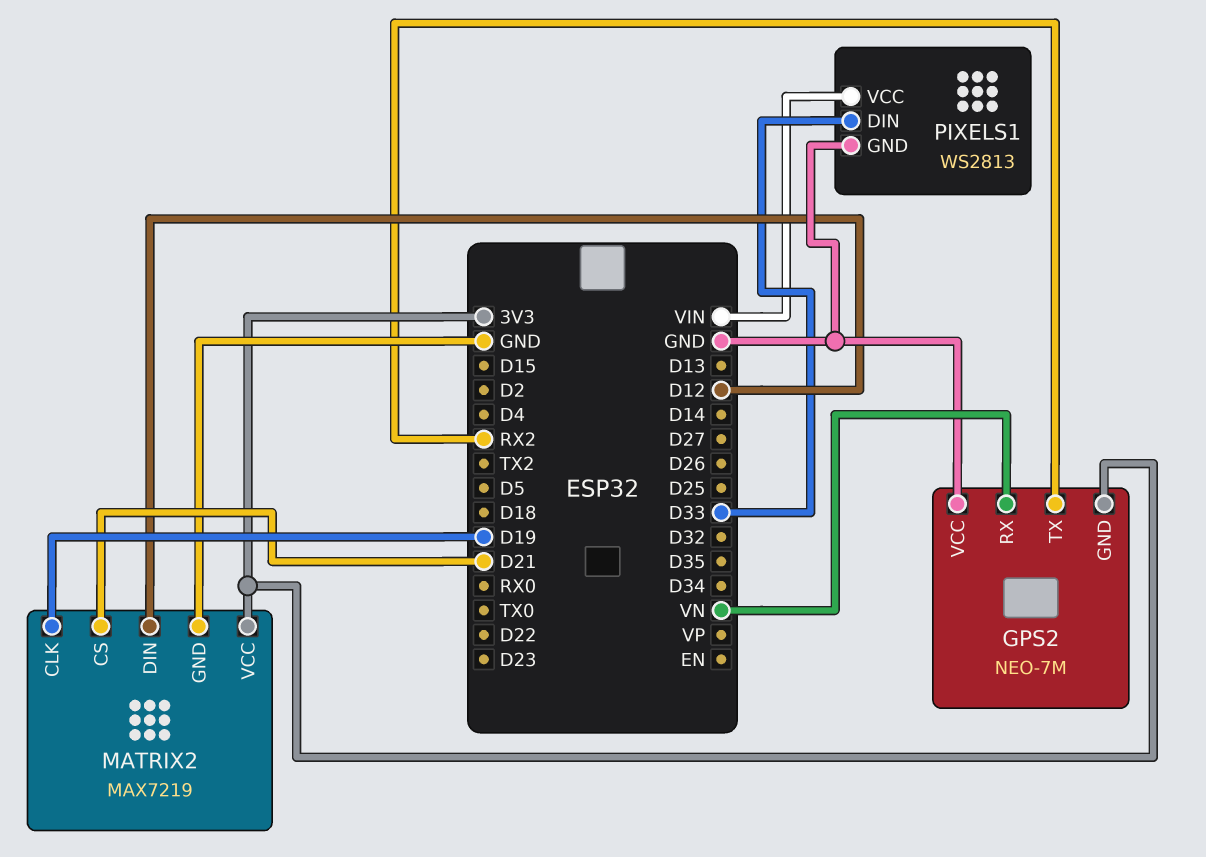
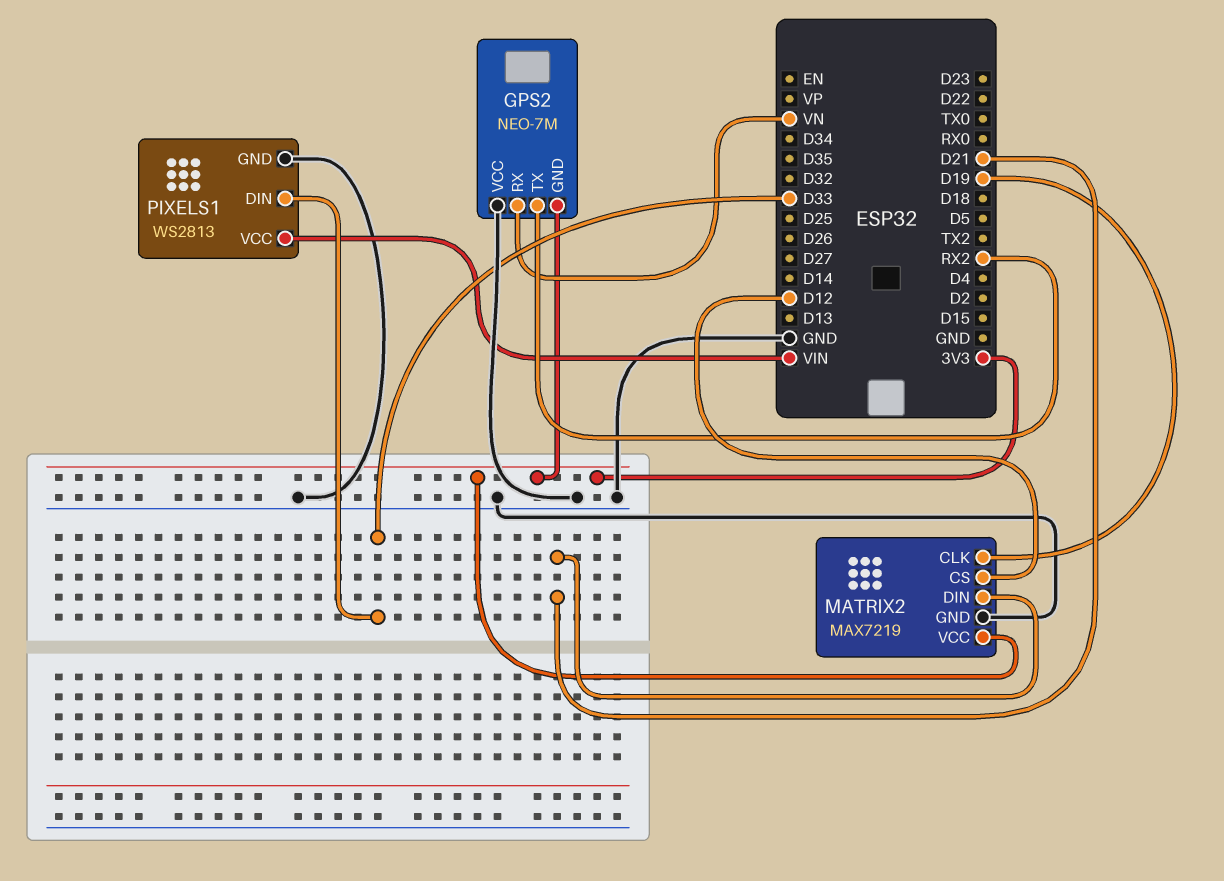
MATRIX2 pin CS: D21 -> D12
MATRIX2 pin DIN: D12 -> D21

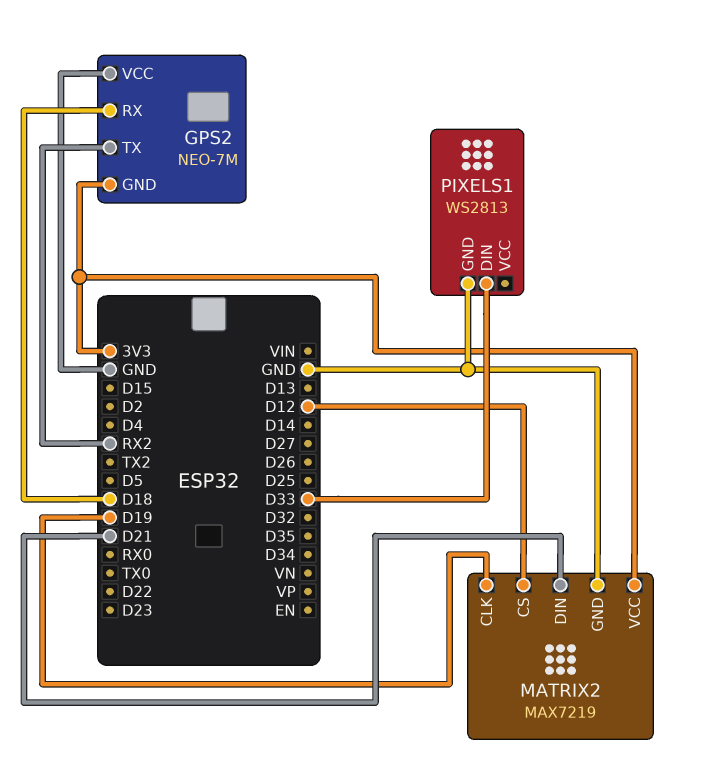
GPS2 pin RX: VN -> D18
PIXELS1 pin VCC: VIN -> none

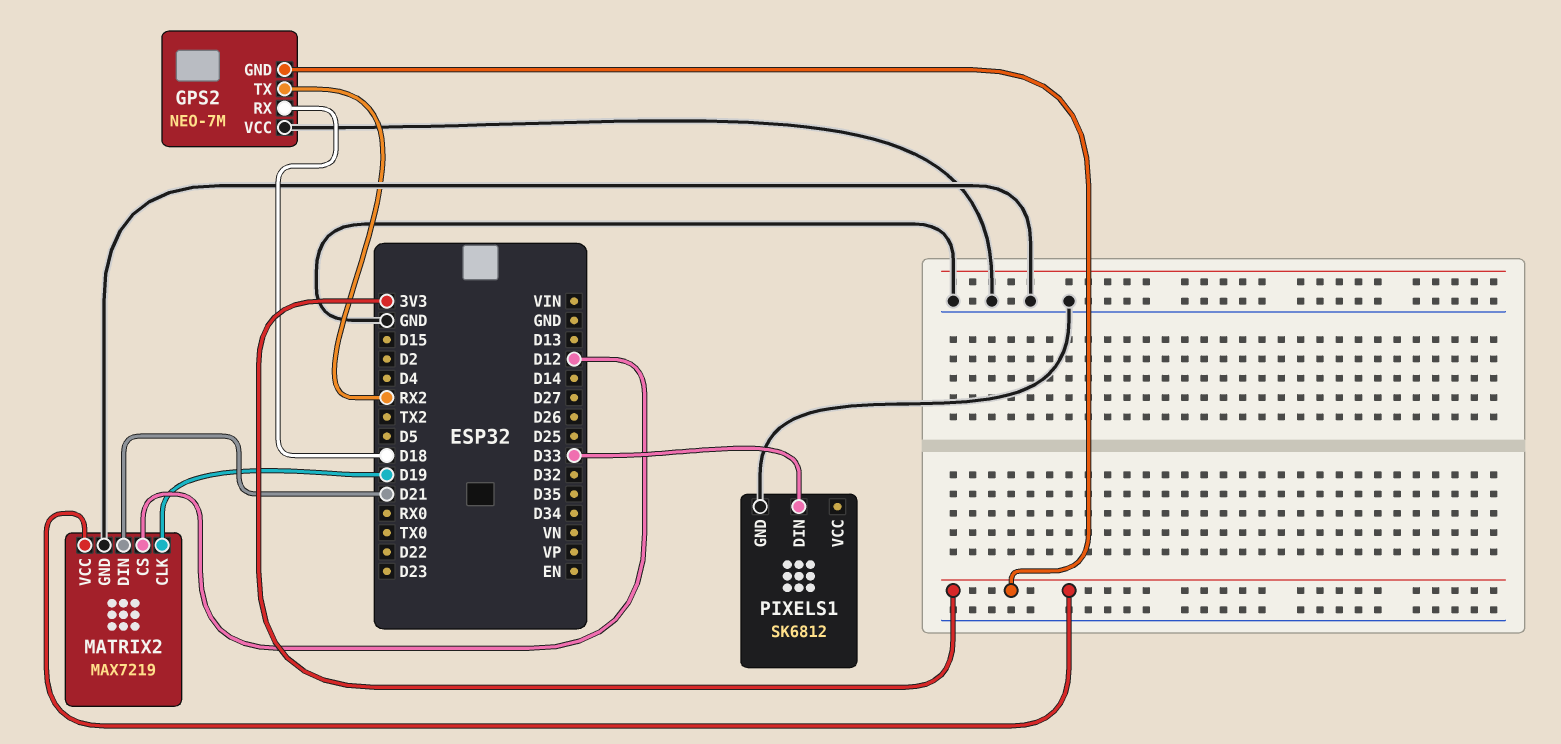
PIXELS1: WS2813 -> SK6812

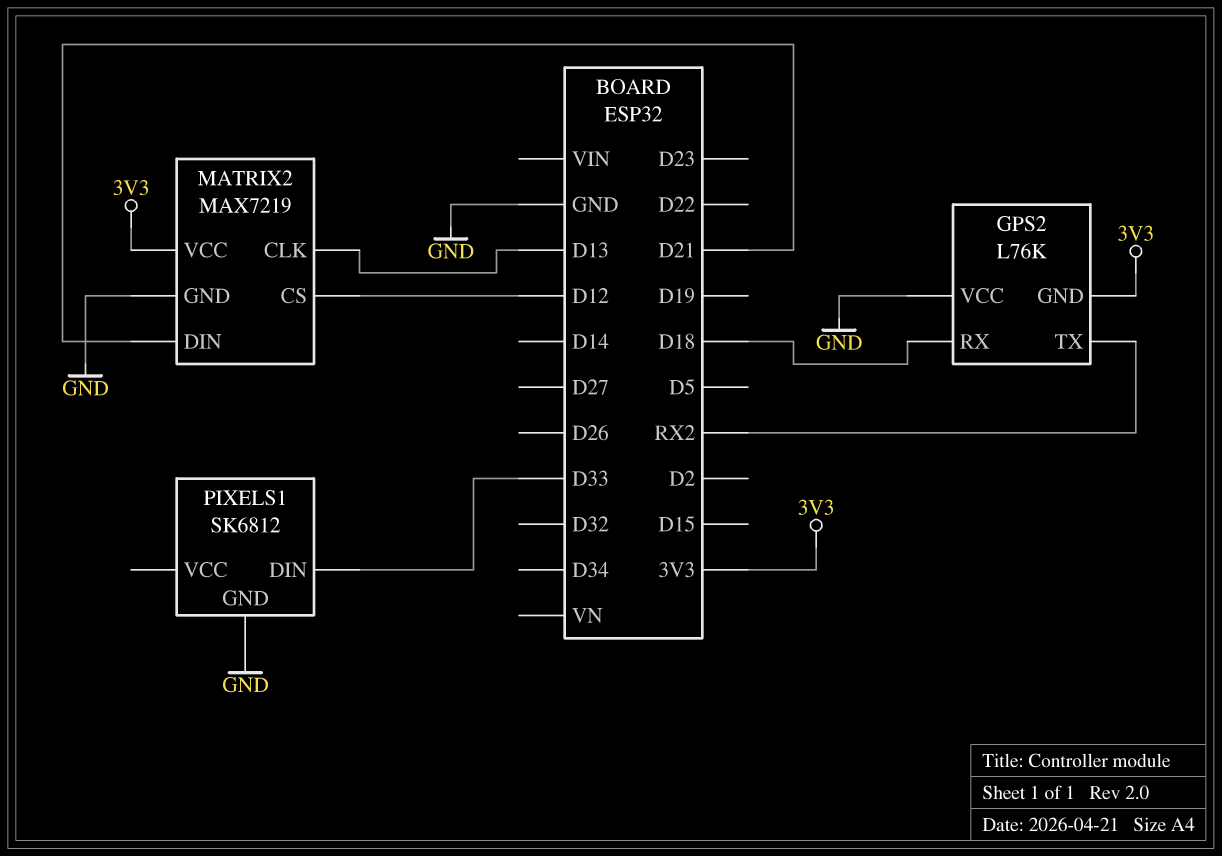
GPS2: NEO-7M -> L76K
MATRIX2 pin CLK: D19 -> D13

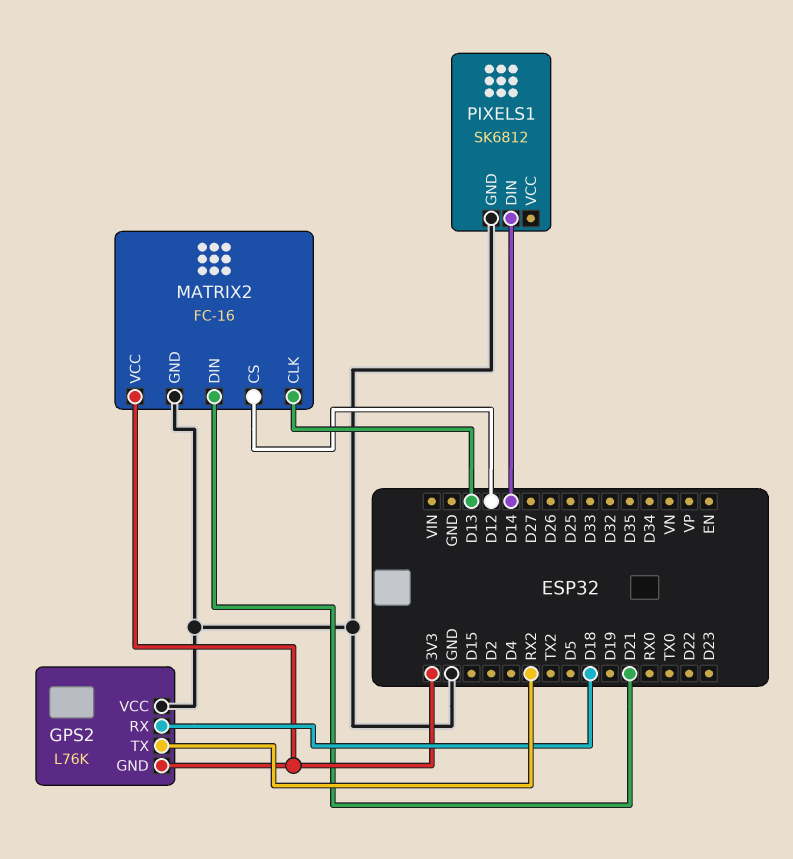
MATRIX2: MAX7219 -> FC-16
PIXELS1 pin DIN: D33 -> D14

